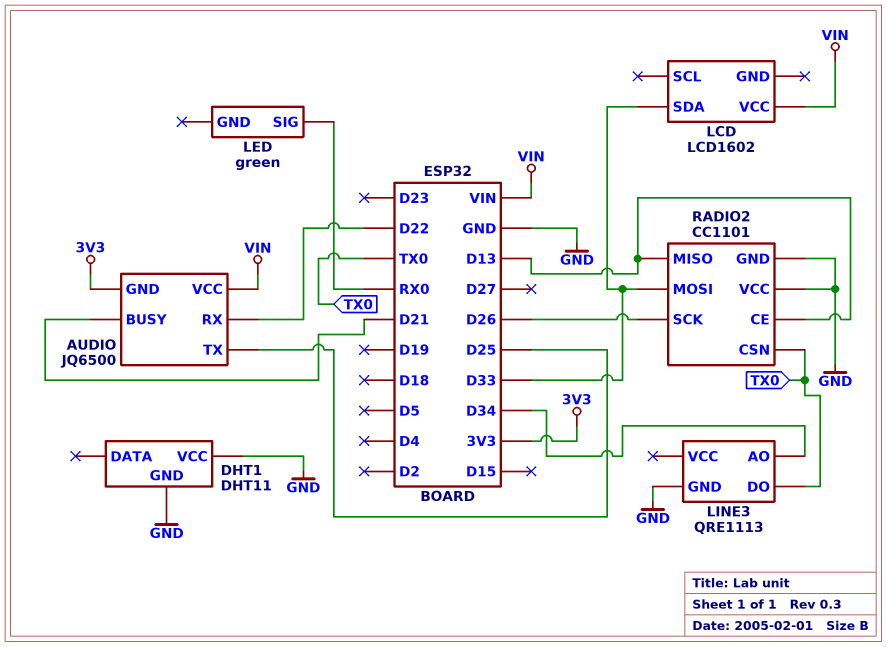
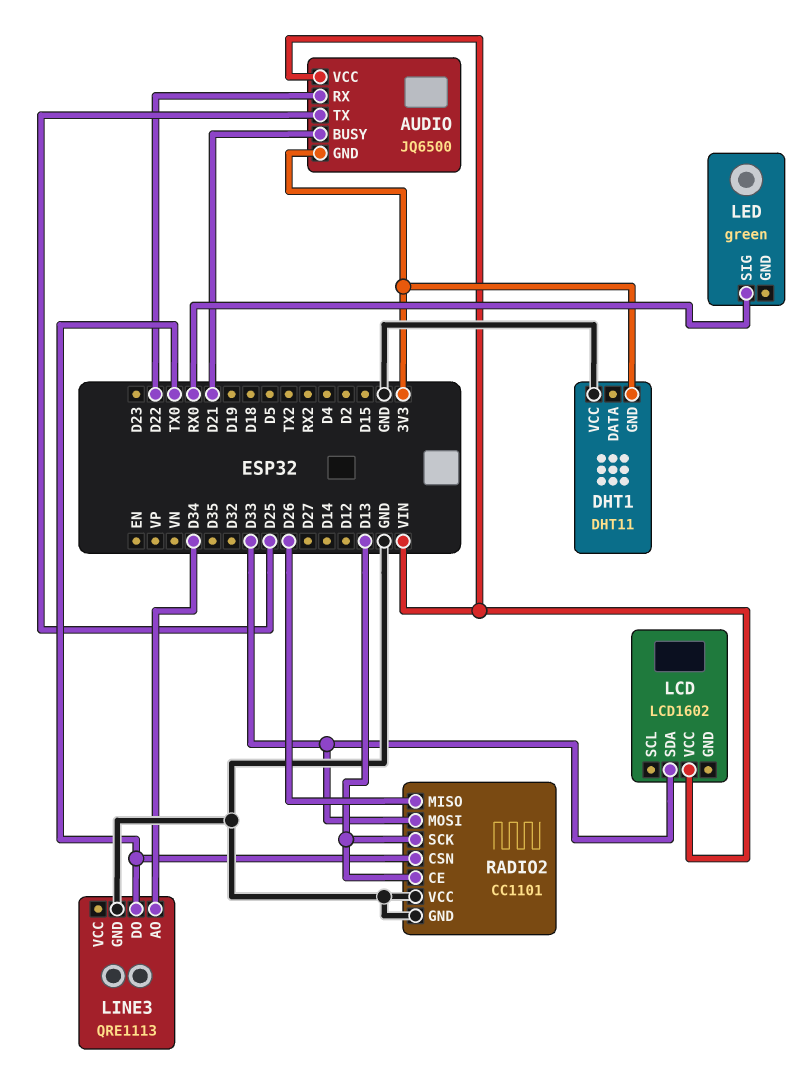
DHT1 pin GND: GND -> 3V3
RADIO2 pin MISO: D13 -> D26
RADIO2 pin SCK: D26 -> D13

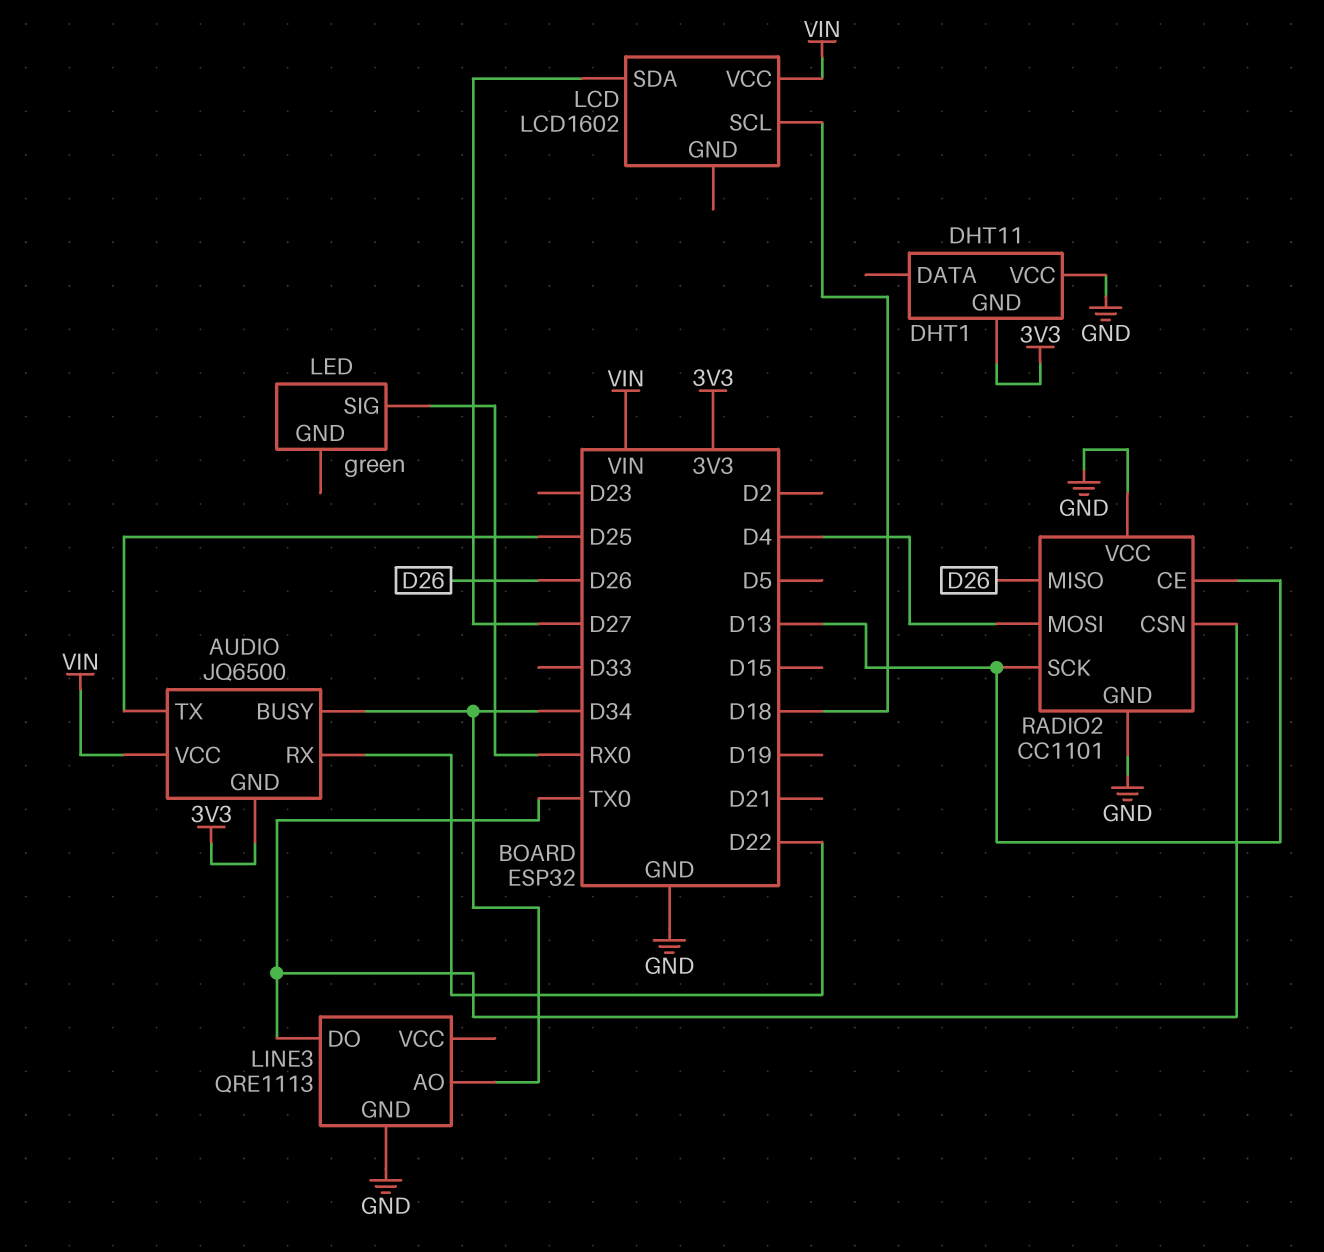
AUDIO pin BUSY: D21 -> D34
LCD pin SCL: none -> D18
LCD pin SDA: D33 -> D27
RADIO2 pin MOSI: D33 -> D4

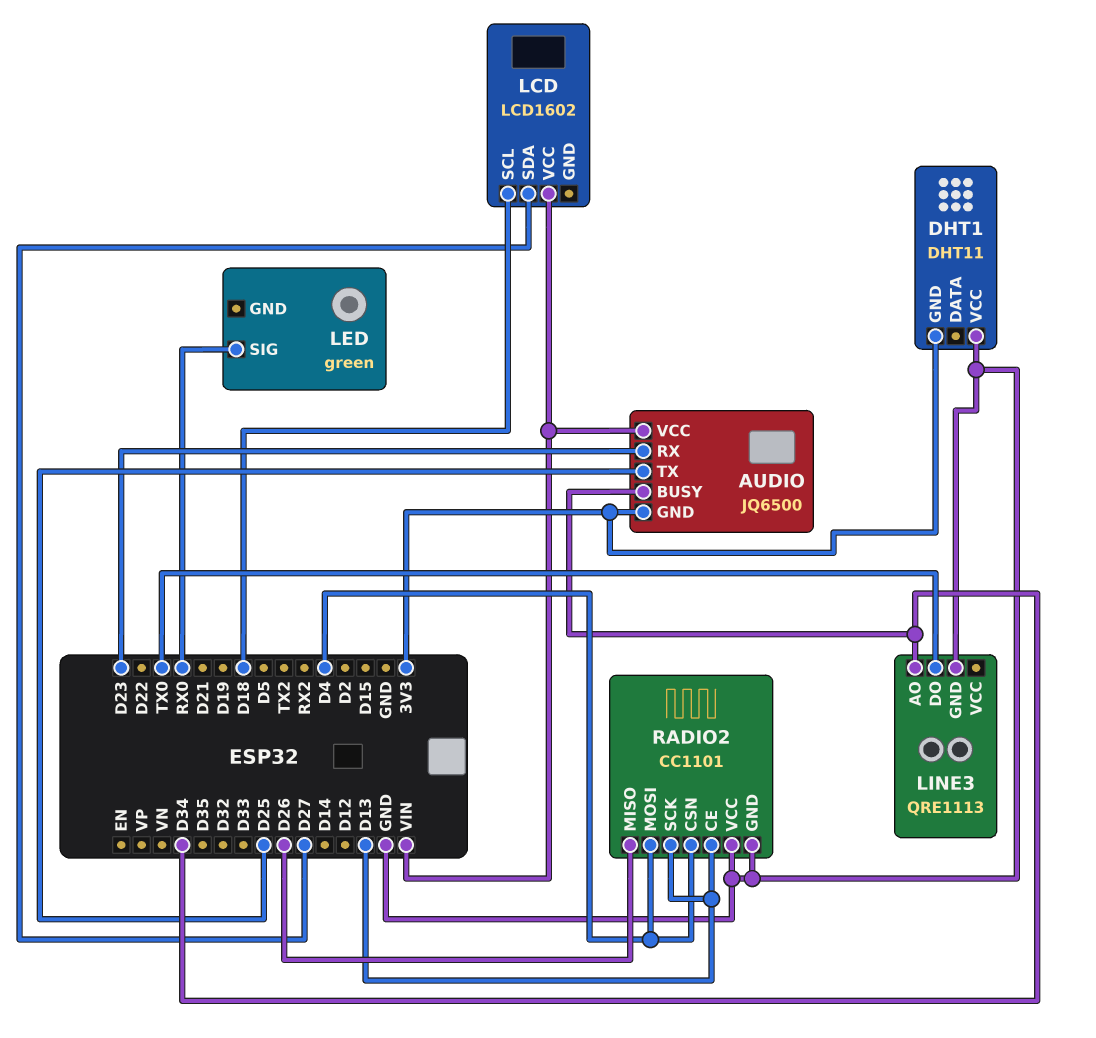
AUDIO pin RX: D22 -> D23
RADIO2 pin CSN: TX0 -> D4

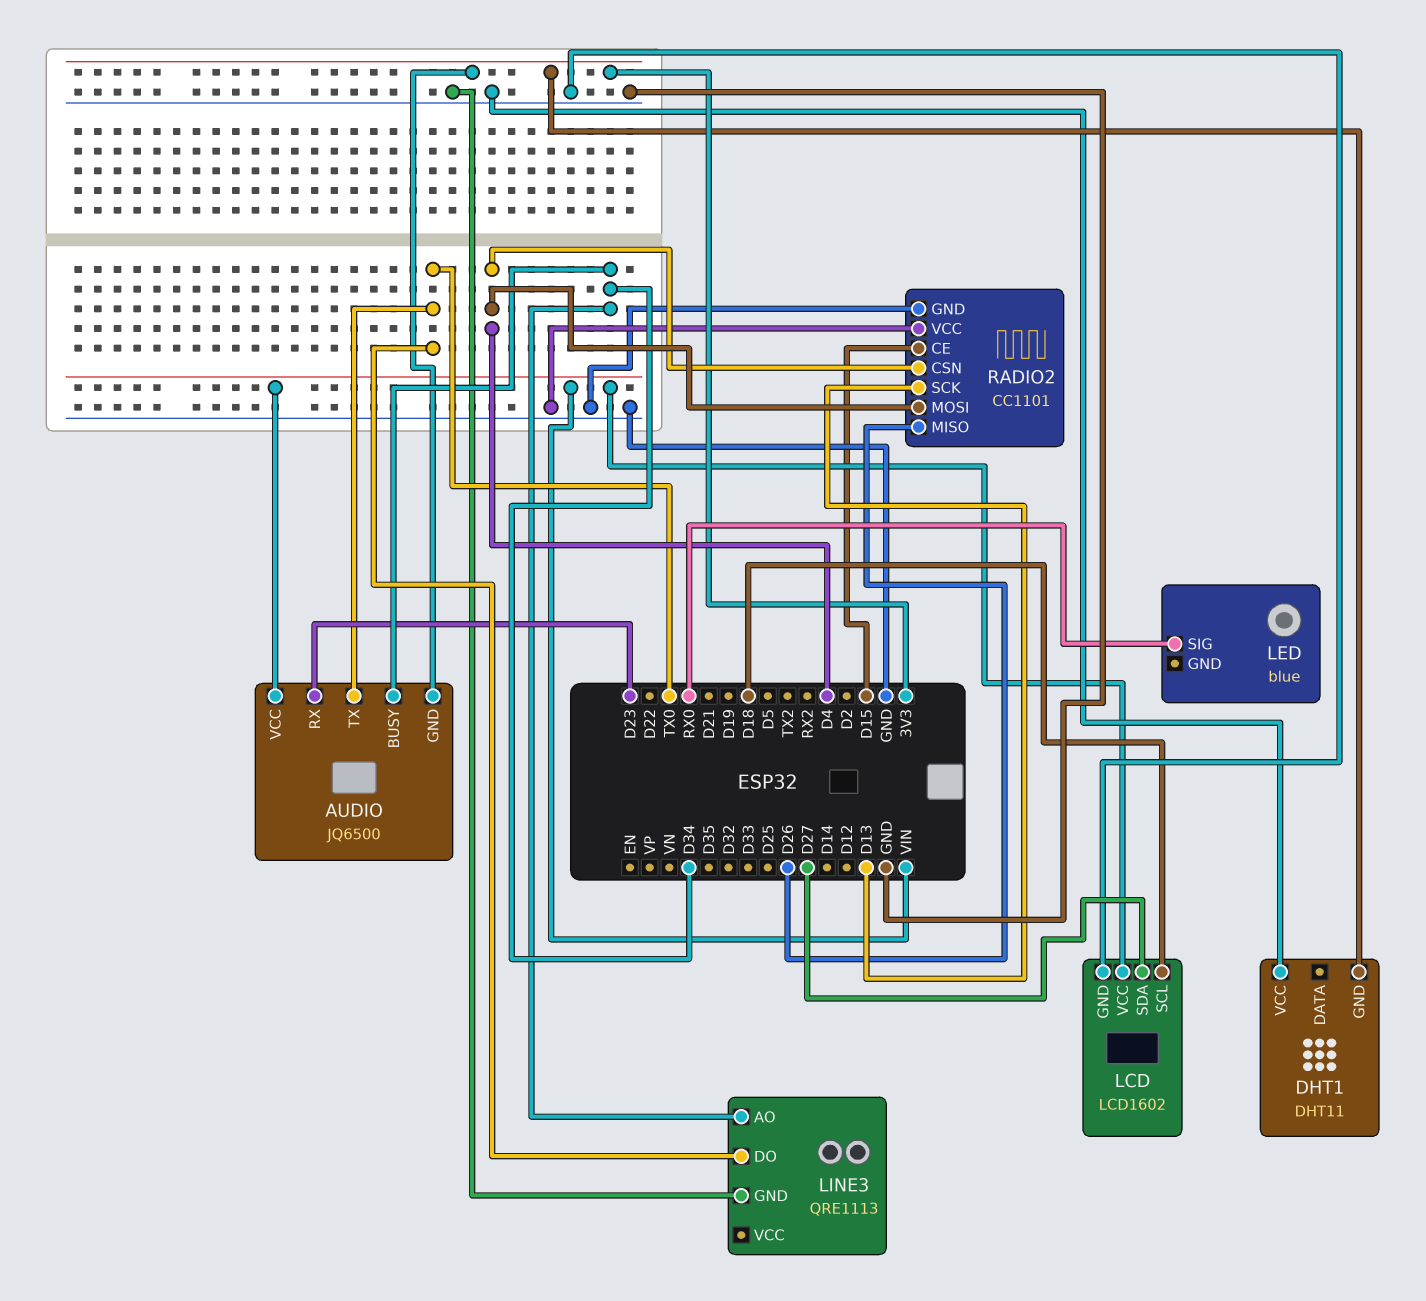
AUDIO pin TX: D25 -> TX0
LCD pin GND: none -> GND
LED: green -> blue
RADIO2 pin CE: D13 -> D15

